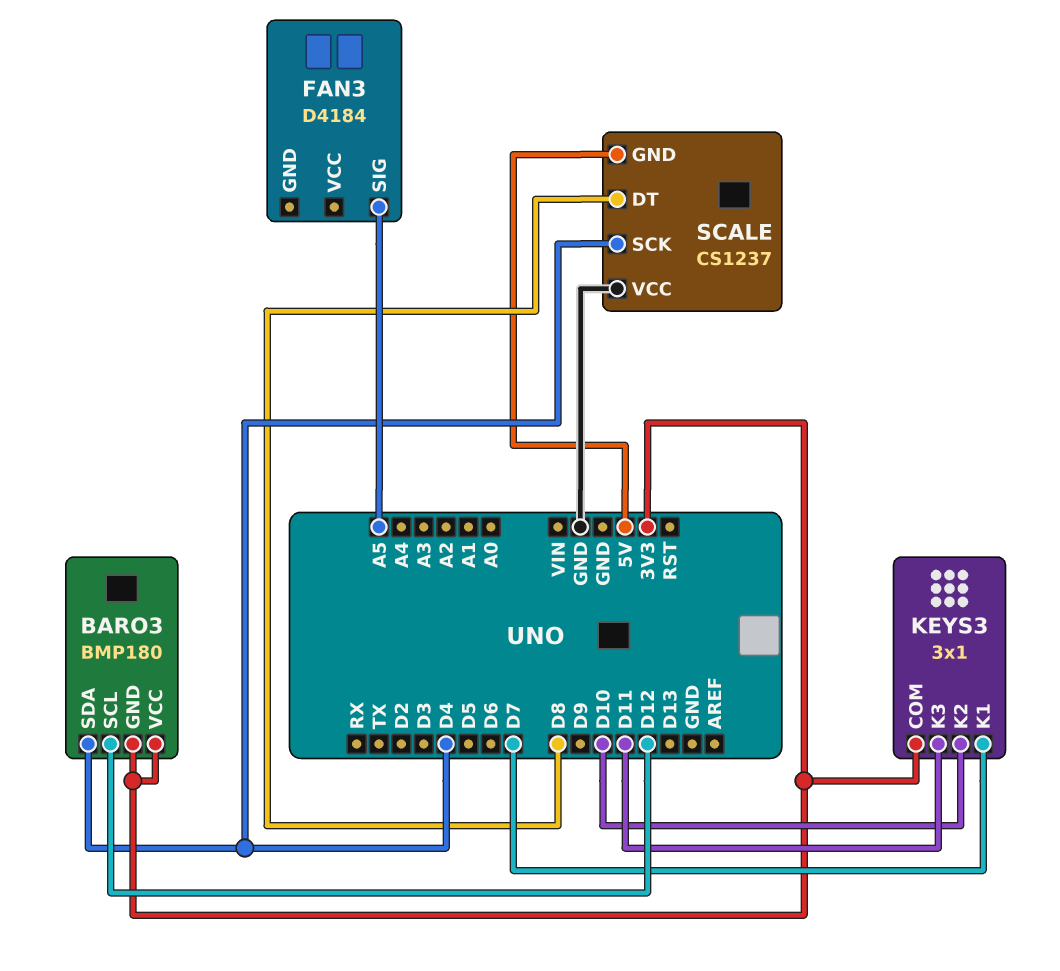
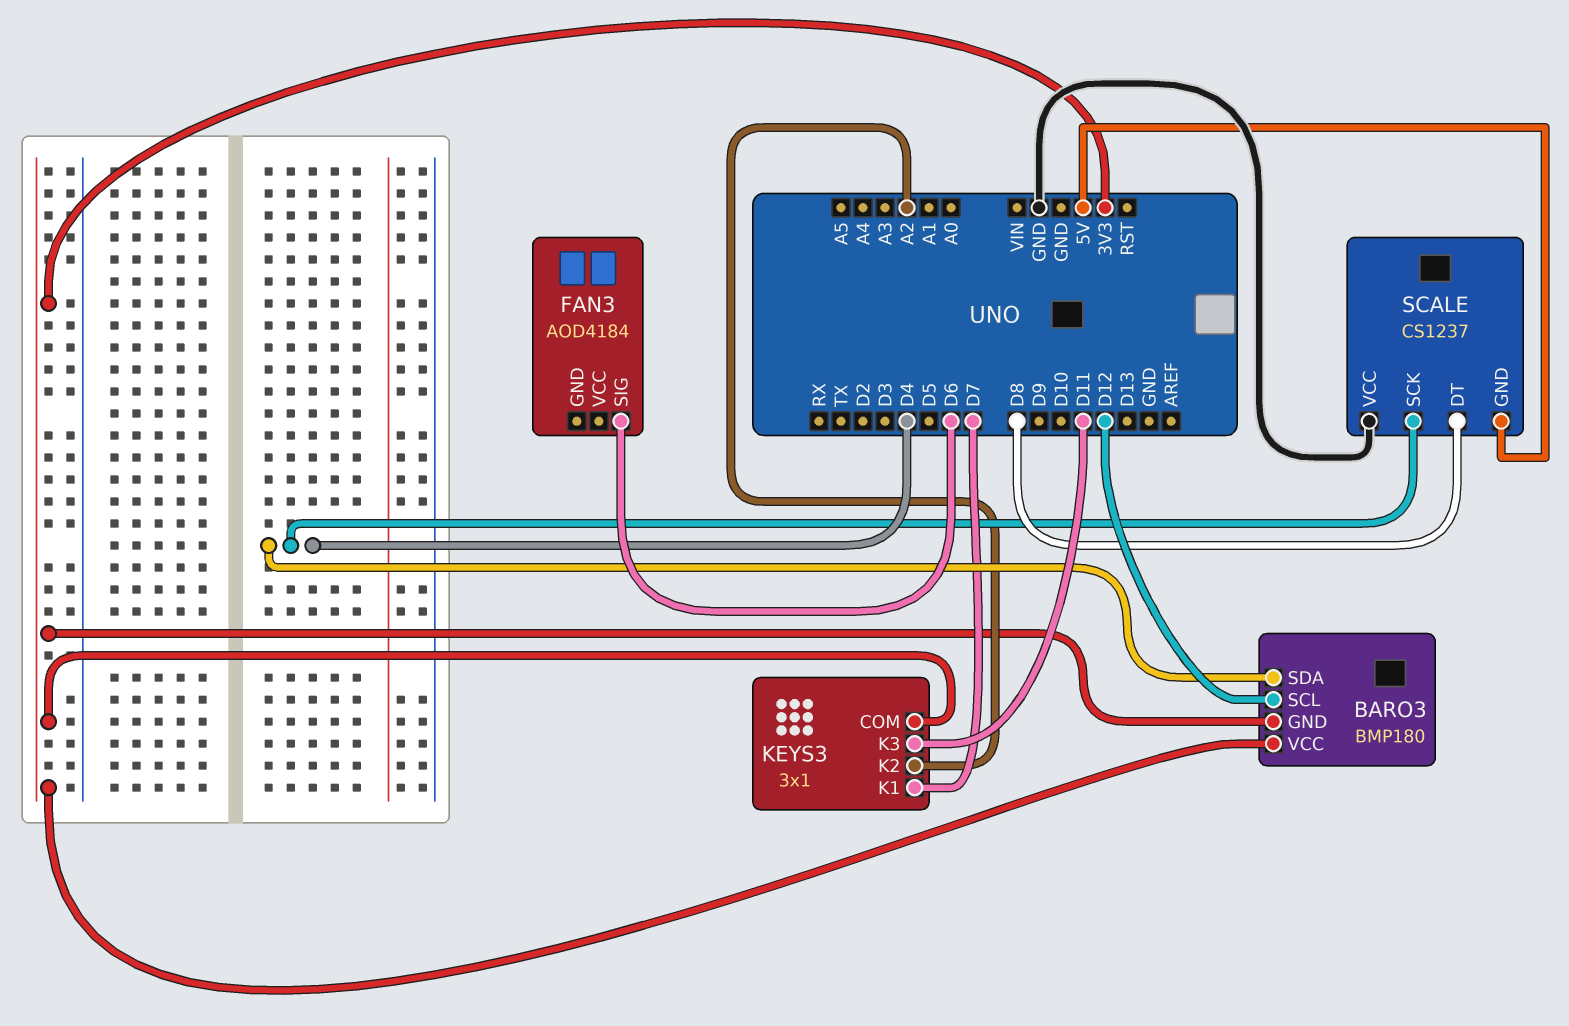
FAN3: D4184 -> AOD4184
FAN3 pin SIG: A5 -> D6
KEYS3 pin K2: D10 -> A2

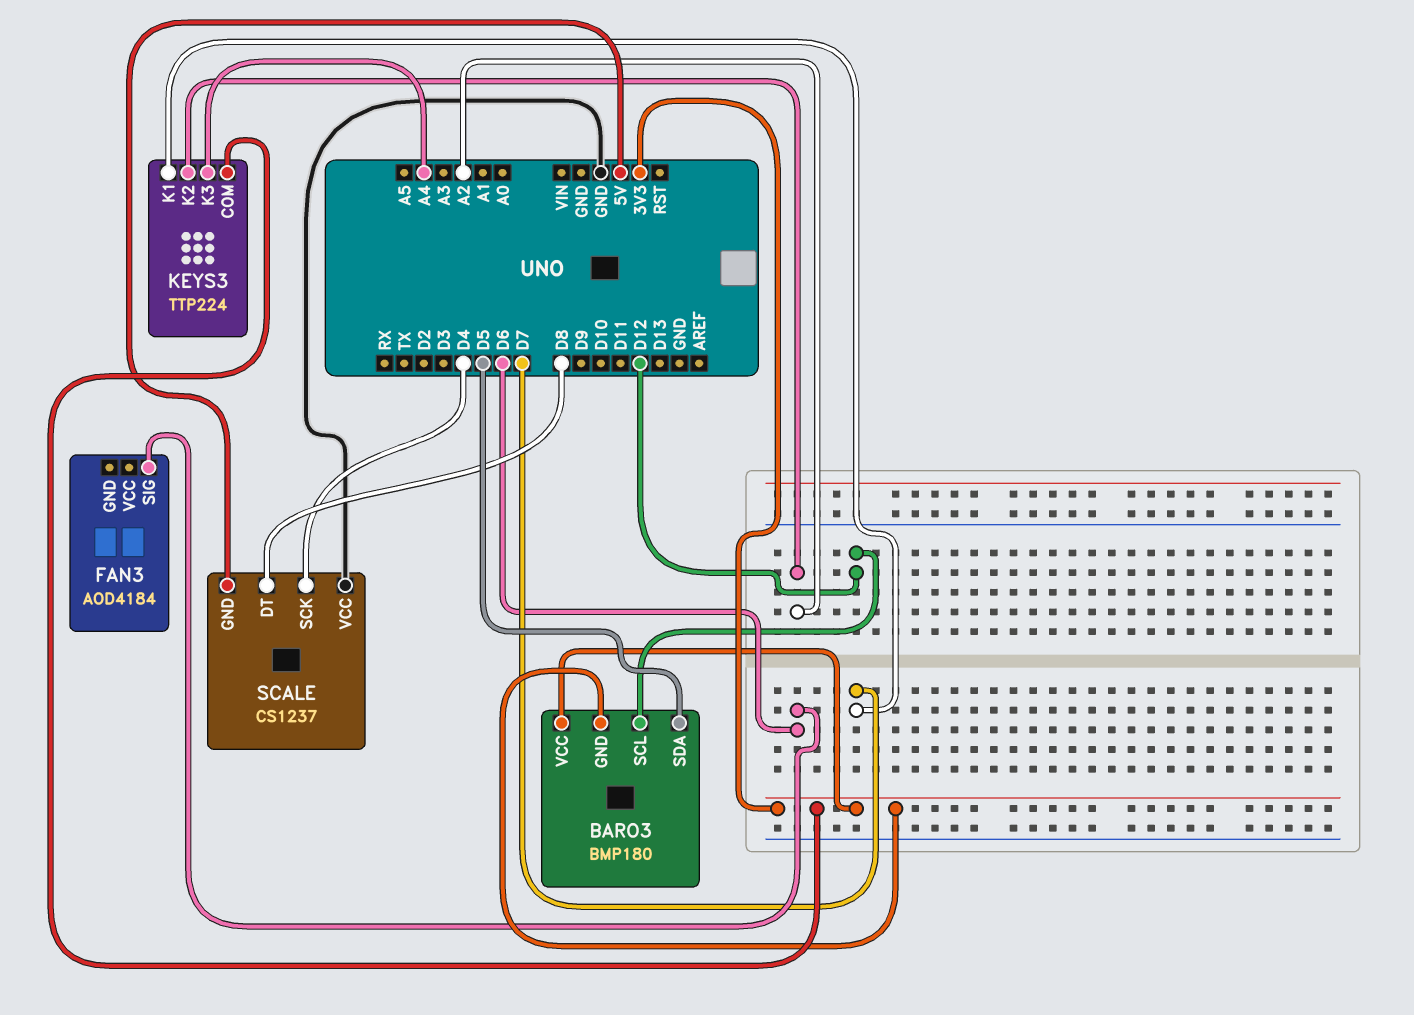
BARO3 pin SDA: D4 -> D5
KEYS3: 3x1 -> TTP224
KEYS3 pin K3: D11 -> A4

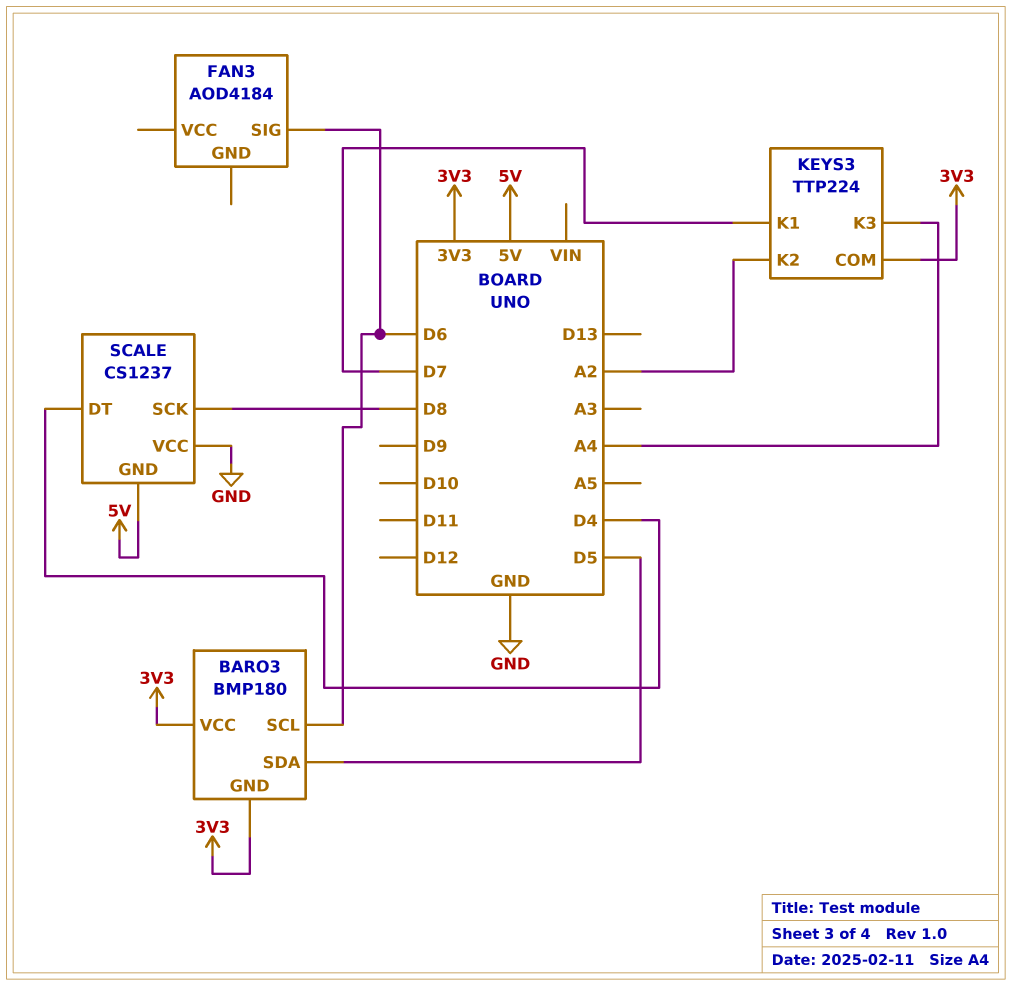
BARO3 pin SCL: D12 -> D6
SCALE pin DT: D8 -> D4
SCALE pin SCK: D4 -> D8

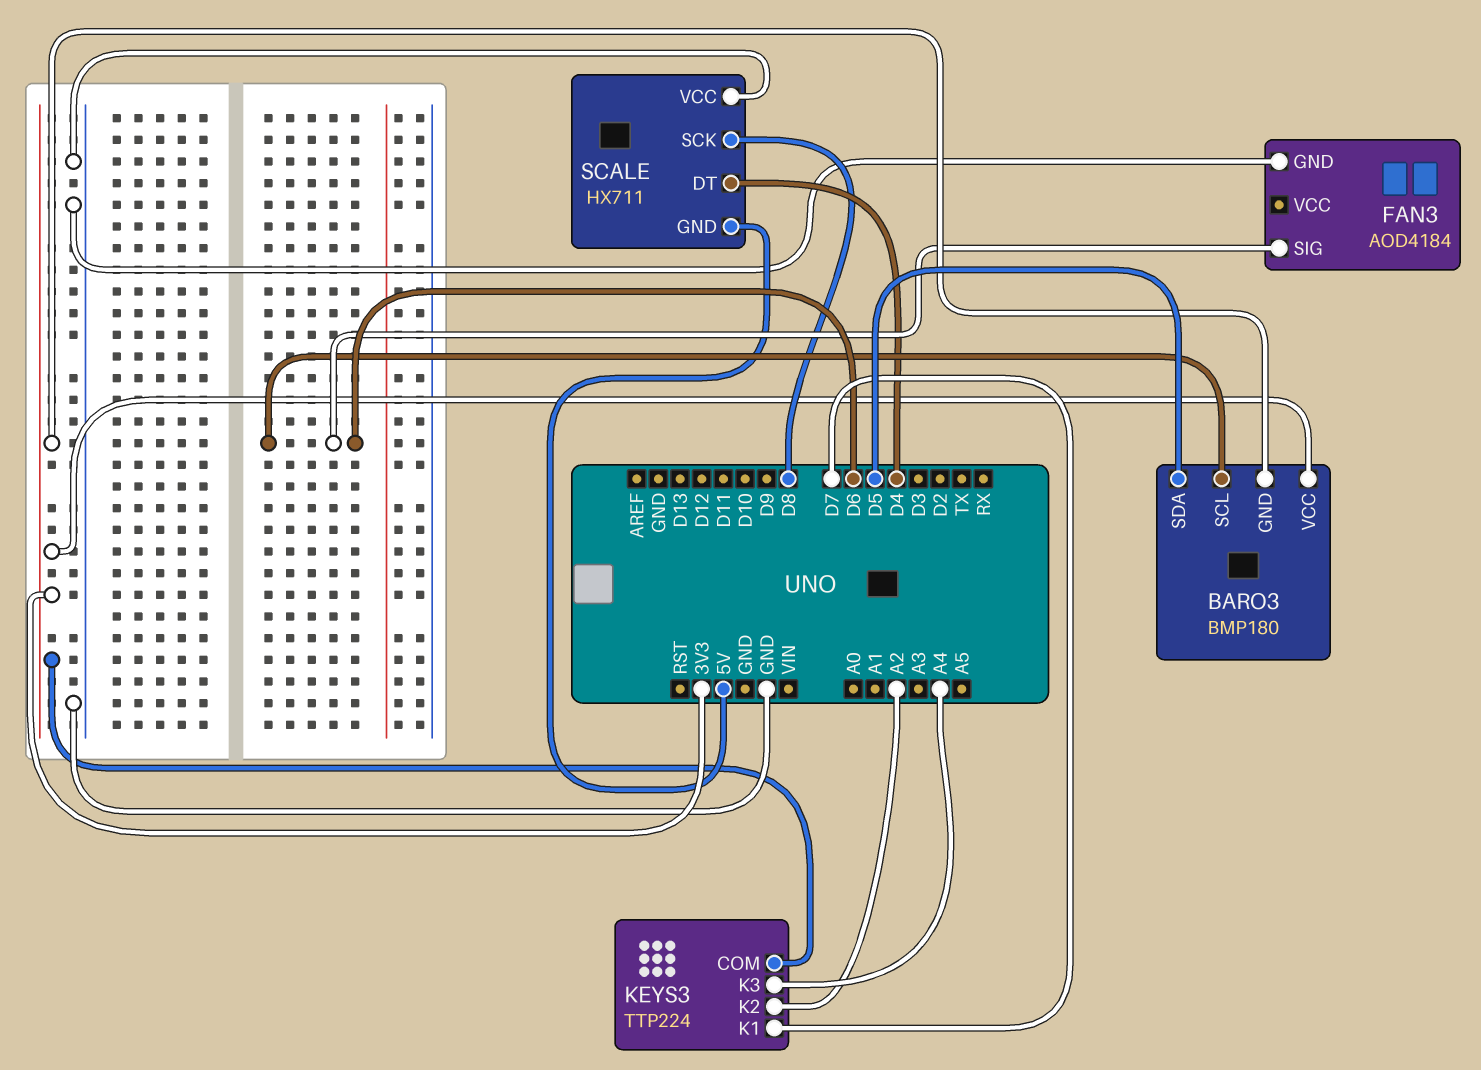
FAN3 pin GND: none -> GND
SCALE: CS1237 -> HX711

